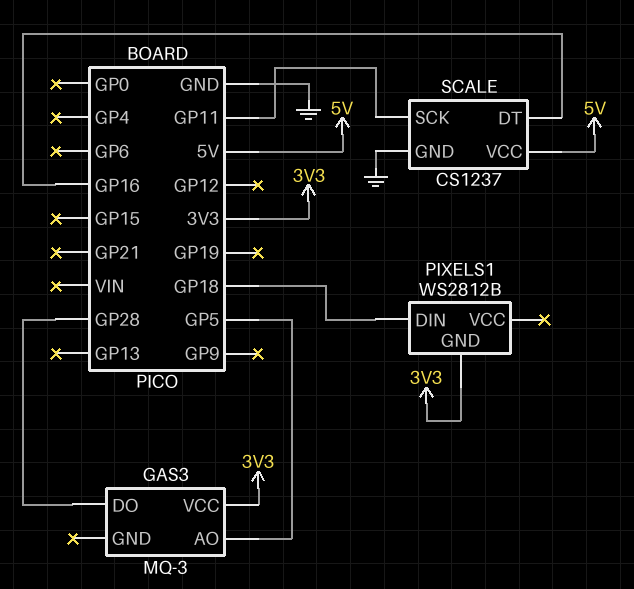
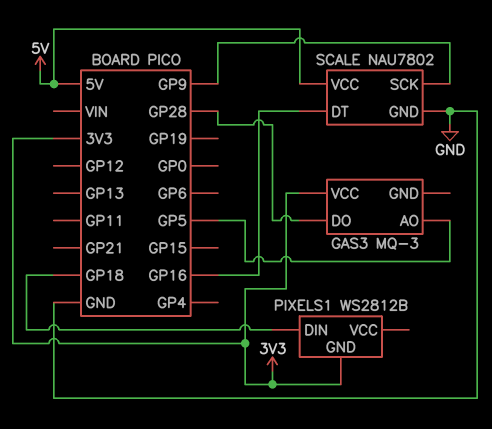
SCALE: CS1237 -> NAU7802
SCALE pin SCK: GP11 -> GP9

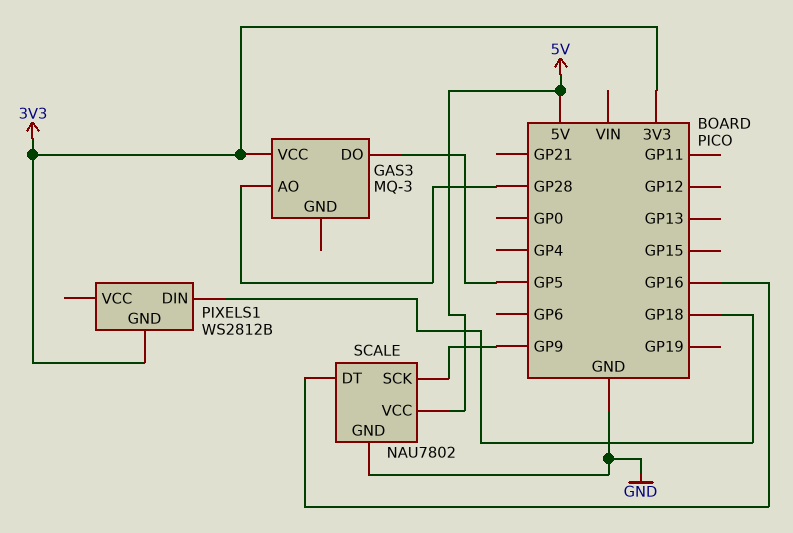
GAS3 pin AO: GP5 -> GP28
GAS3 pin DO: GP28 -> GP5

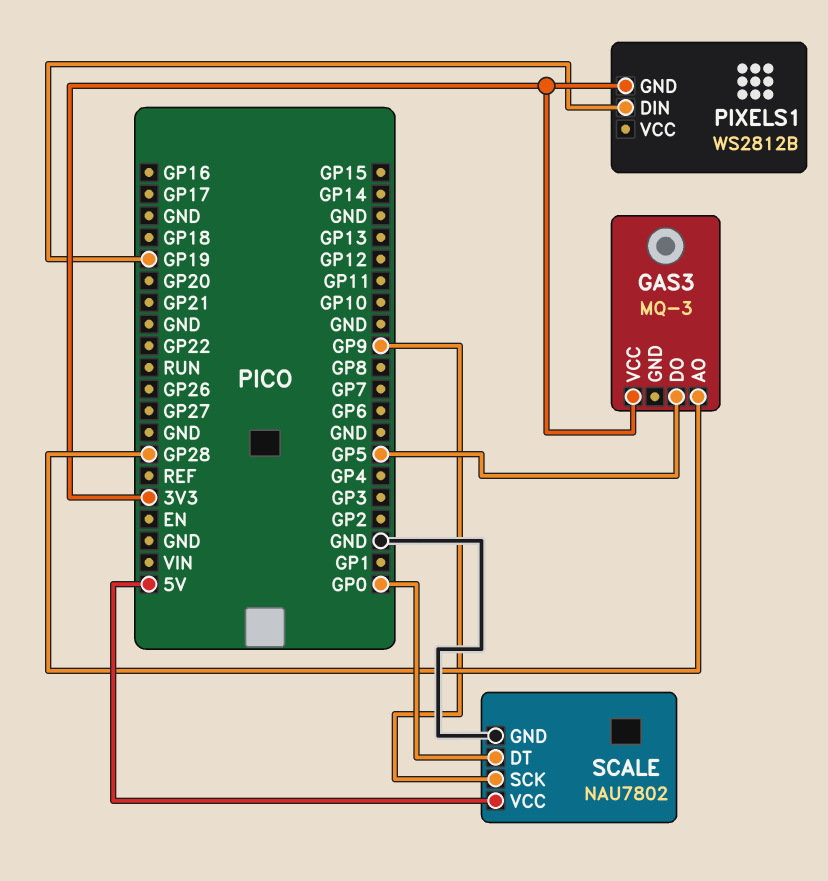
PIXELS1 pin DIN: GP18 -> GP19
SCALE pin DT: GP16 -> GP0

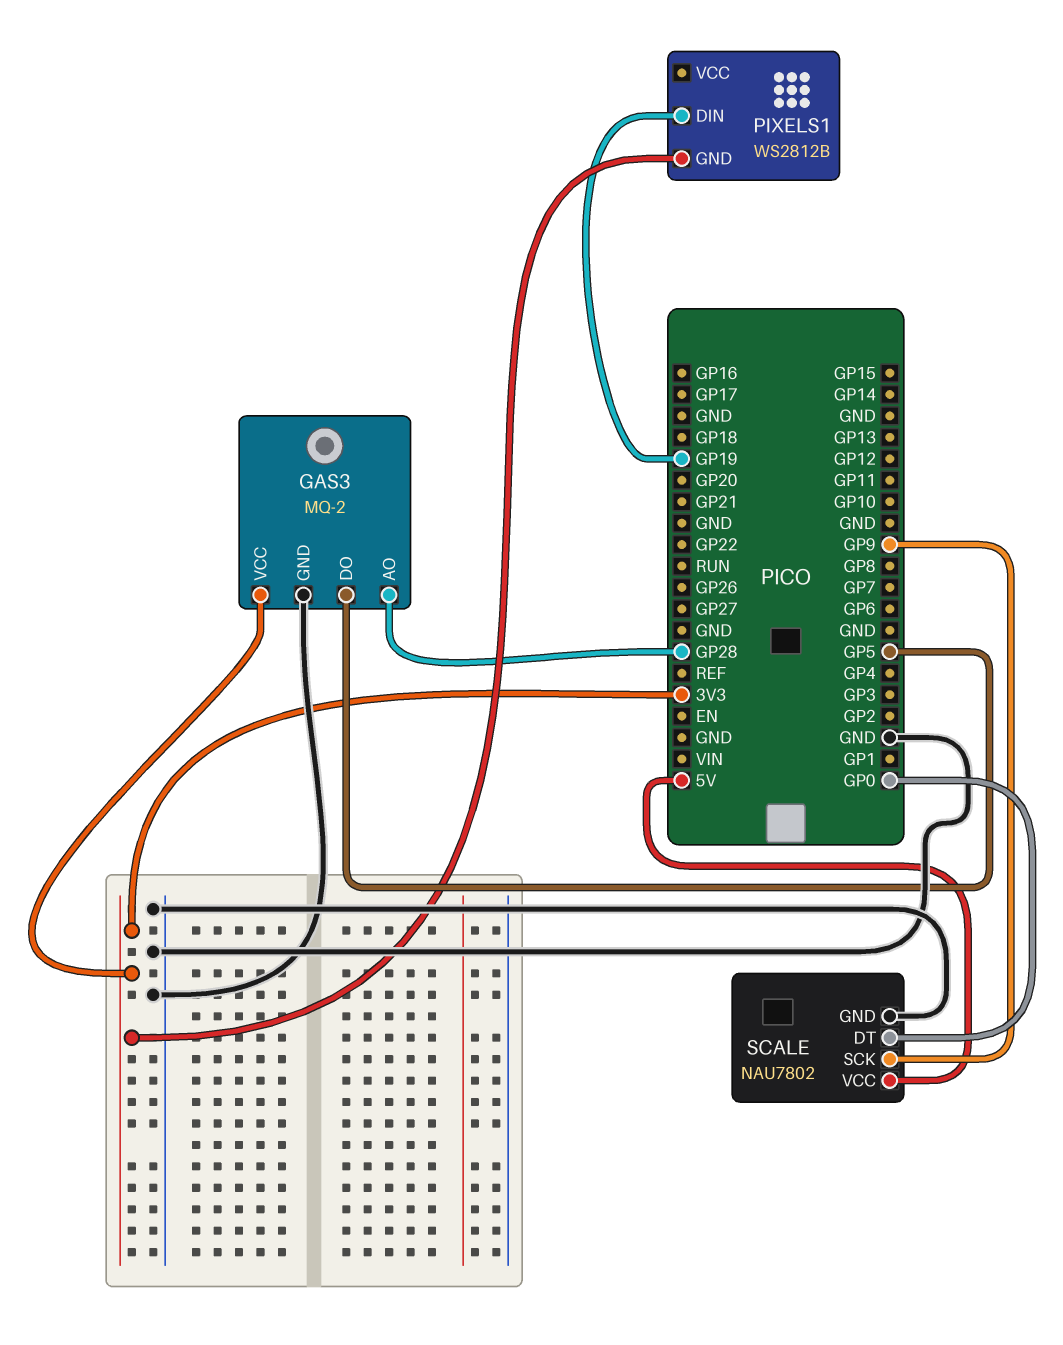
GAS3: MQ-3 -> MQ-2
GAS3 pin GND: none -> GND

